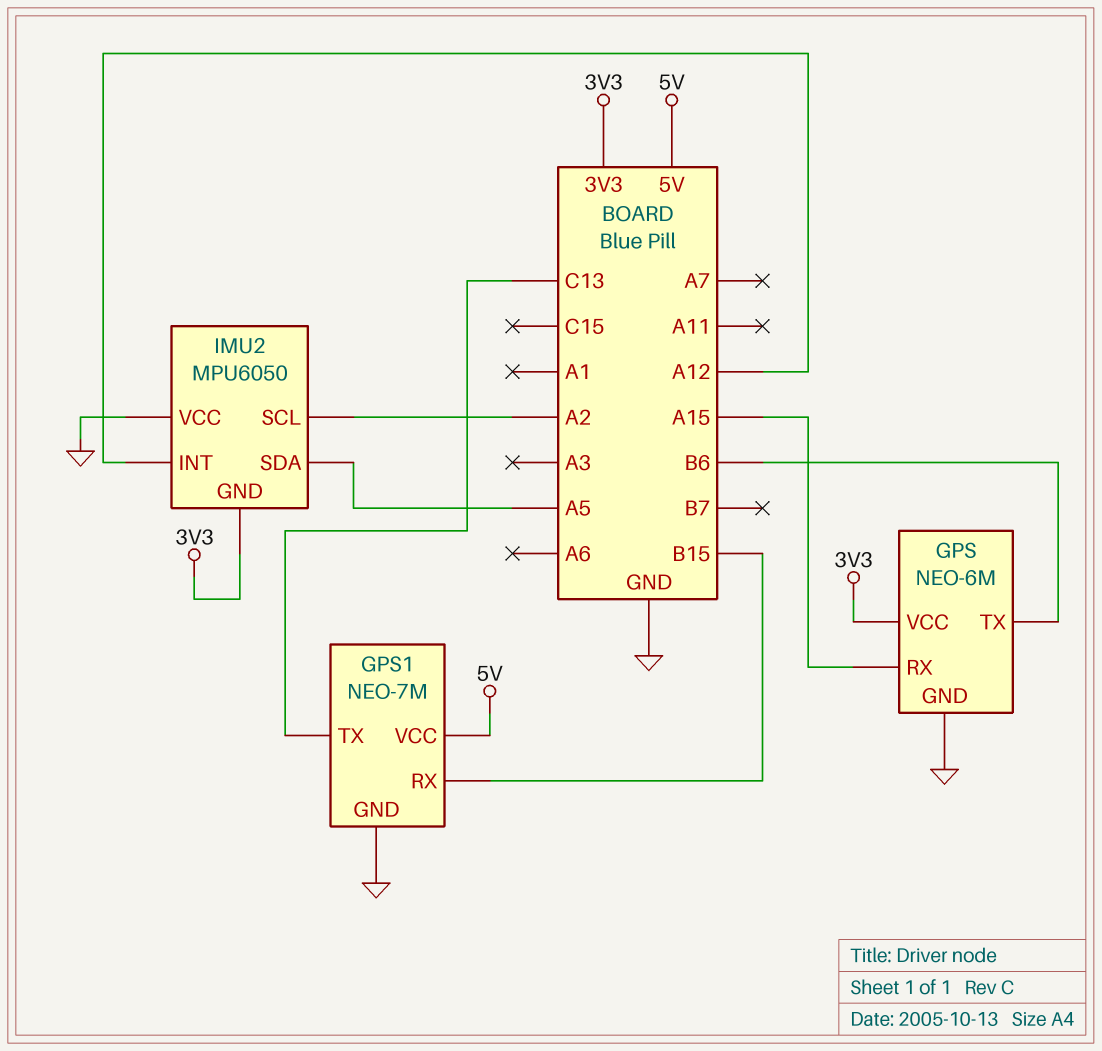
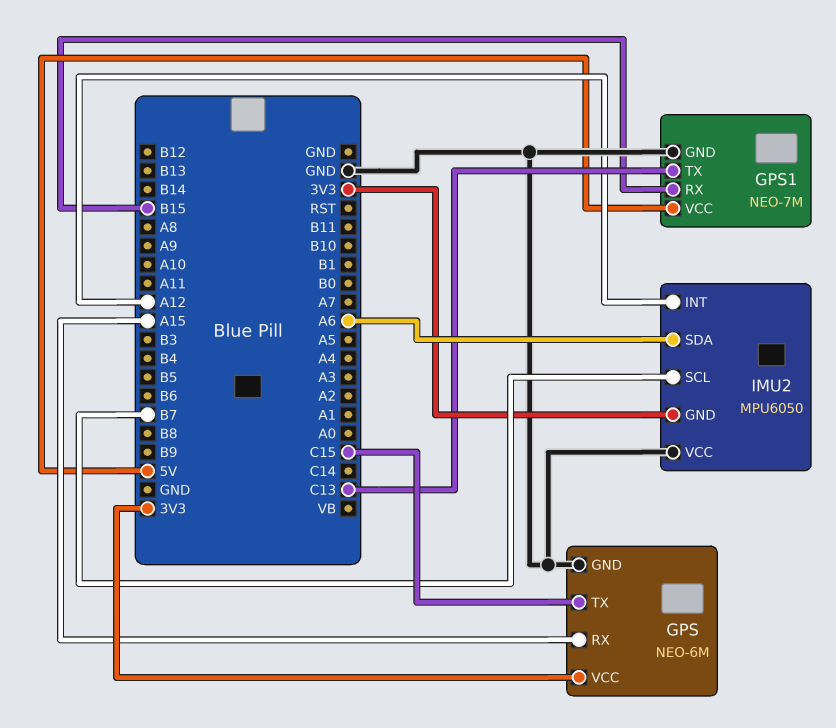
GPS pin TX: B6 -> C15
IMU2 pin SCL: A2 -> B7
IMU2 pin SDA: A5 -> A6

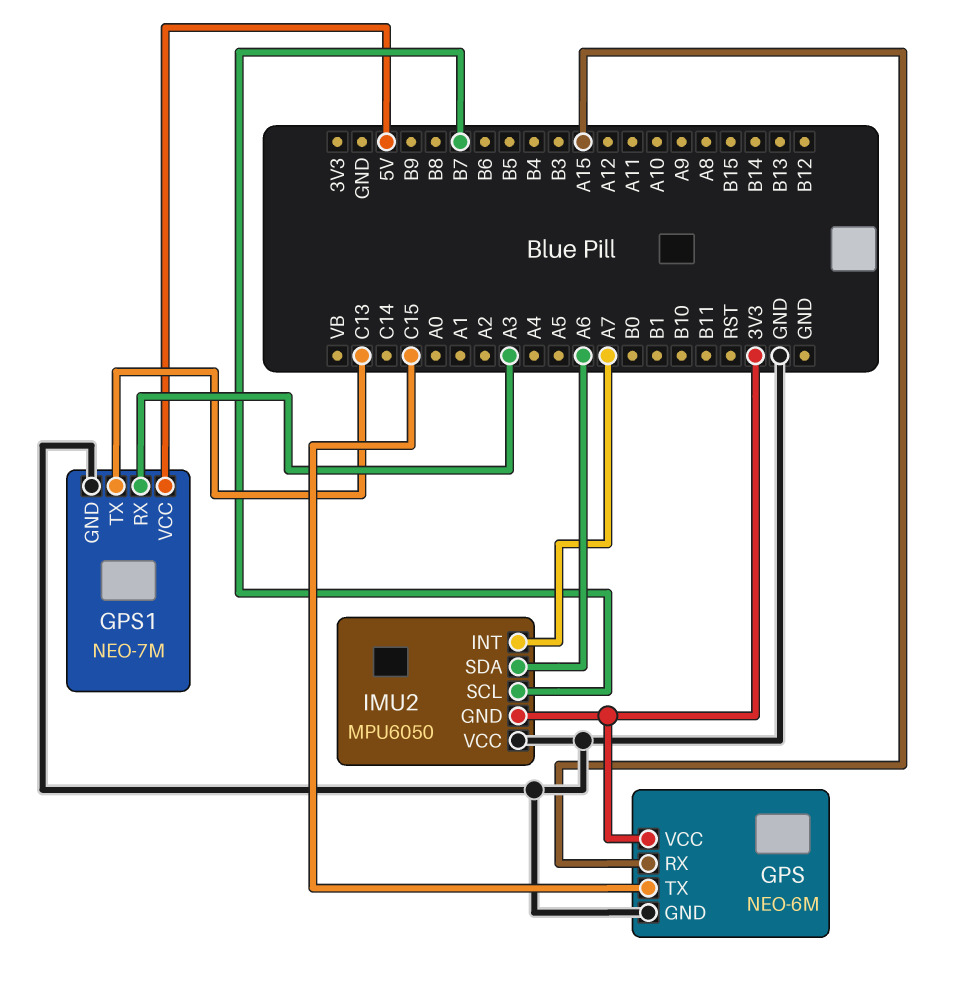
GPS1 pin RX: B15 -> A3
IMU2 pin INT: A12 -> A7

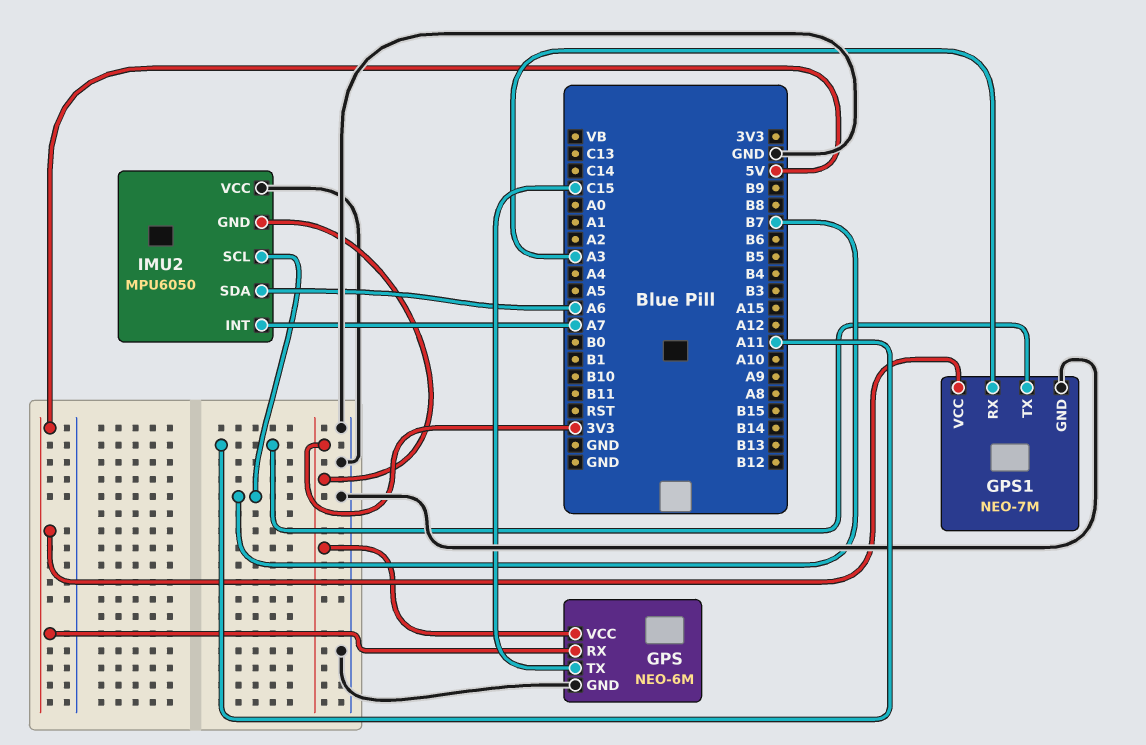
GPS pin RX: A15 -> 5V
GPS1 pin TX: C13 -> A11

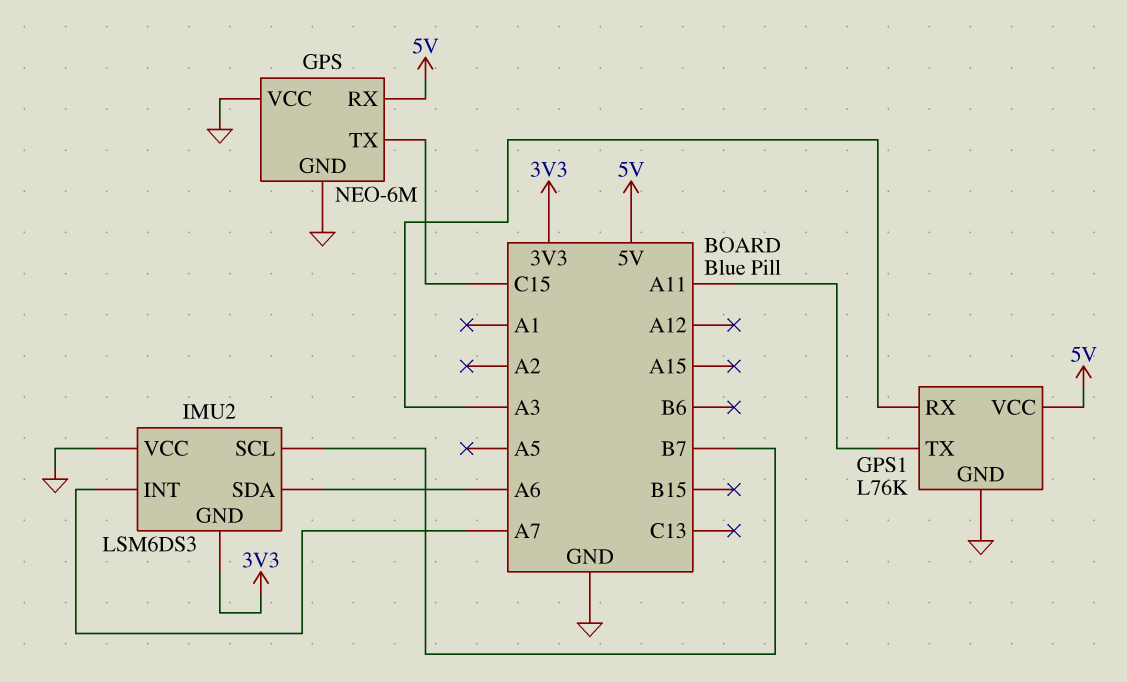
GPS pin VCC: 3V3 -> GND
GPS1: NEO-7M -> L76K
IMU2: MPU6050 -> LSM6DS3

